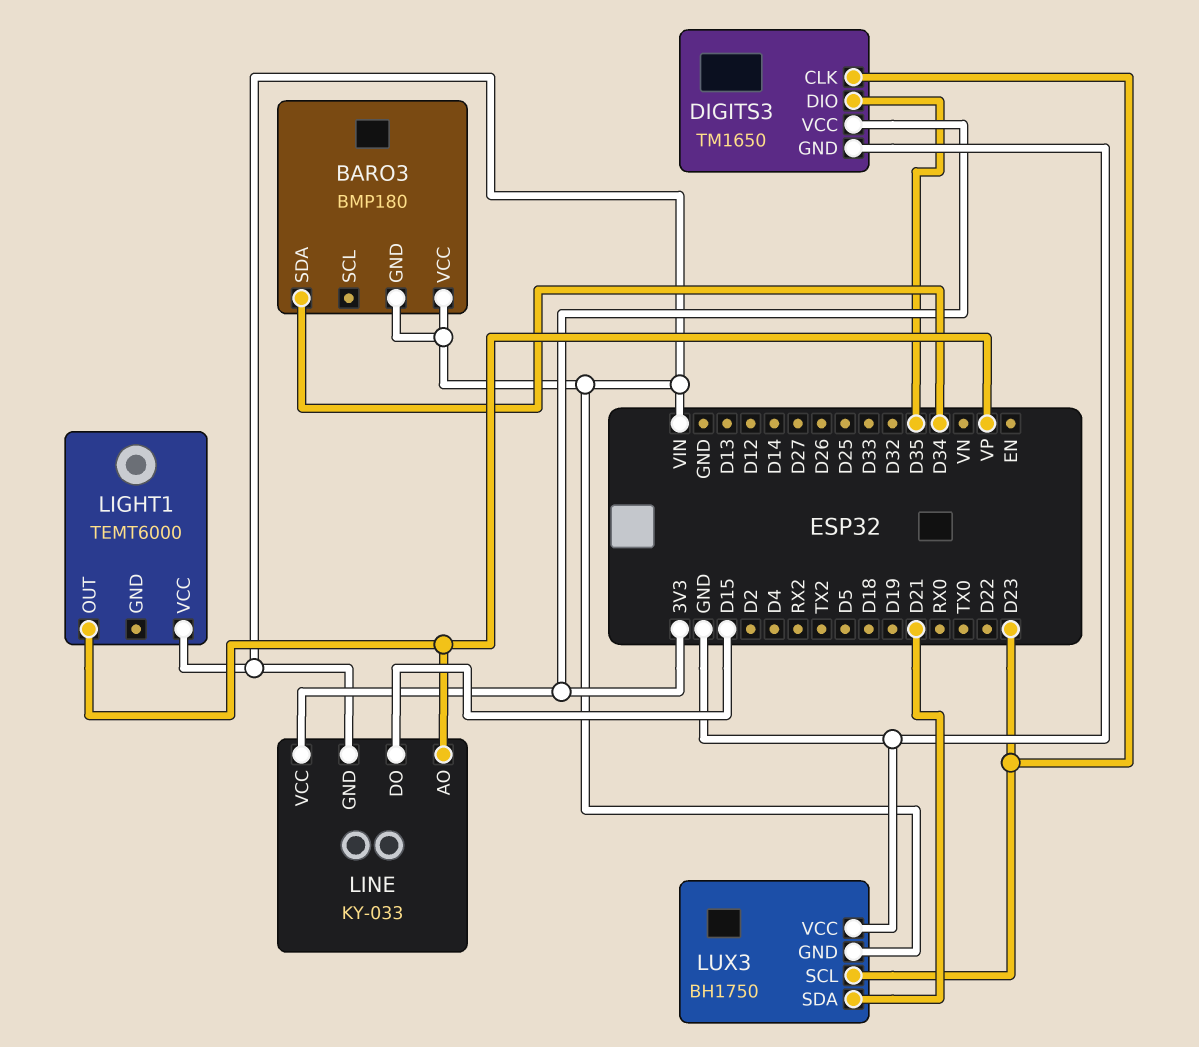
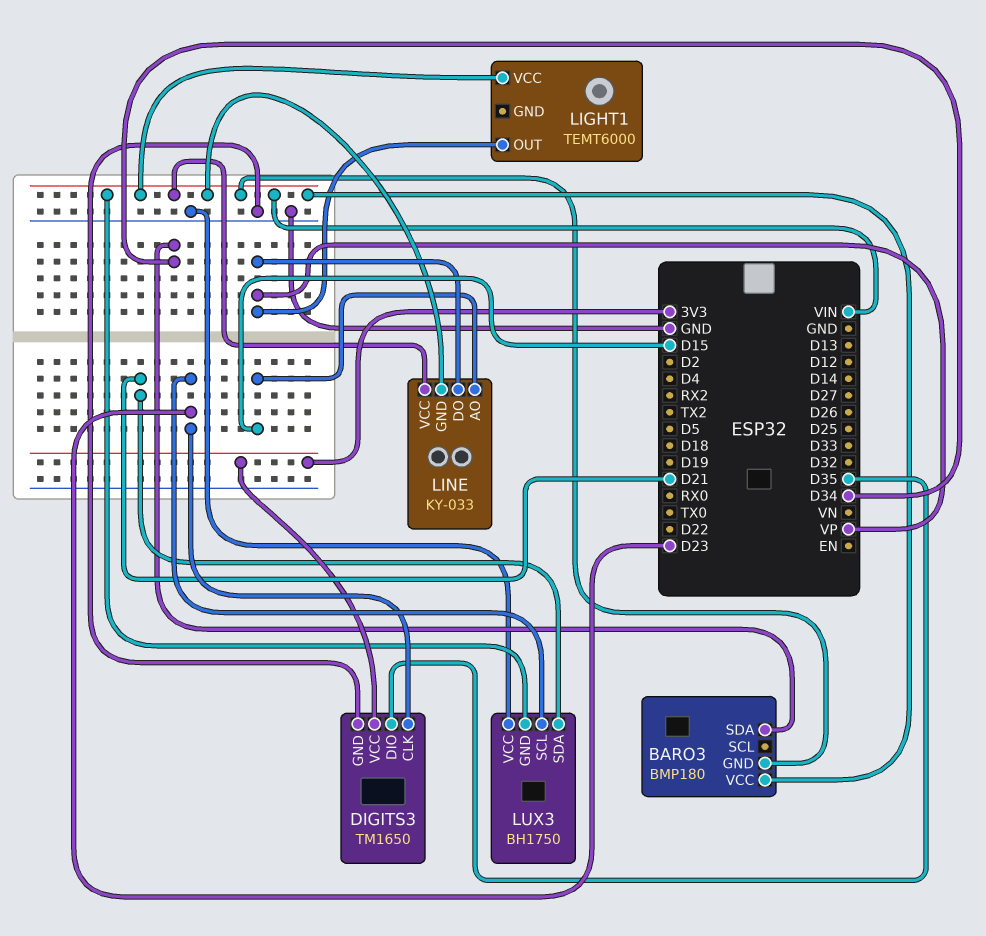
LINE pin AO: VP -> D15
LINE pin DO: D15 -> VP
LINE pin VCC: 3V3 -> VIN

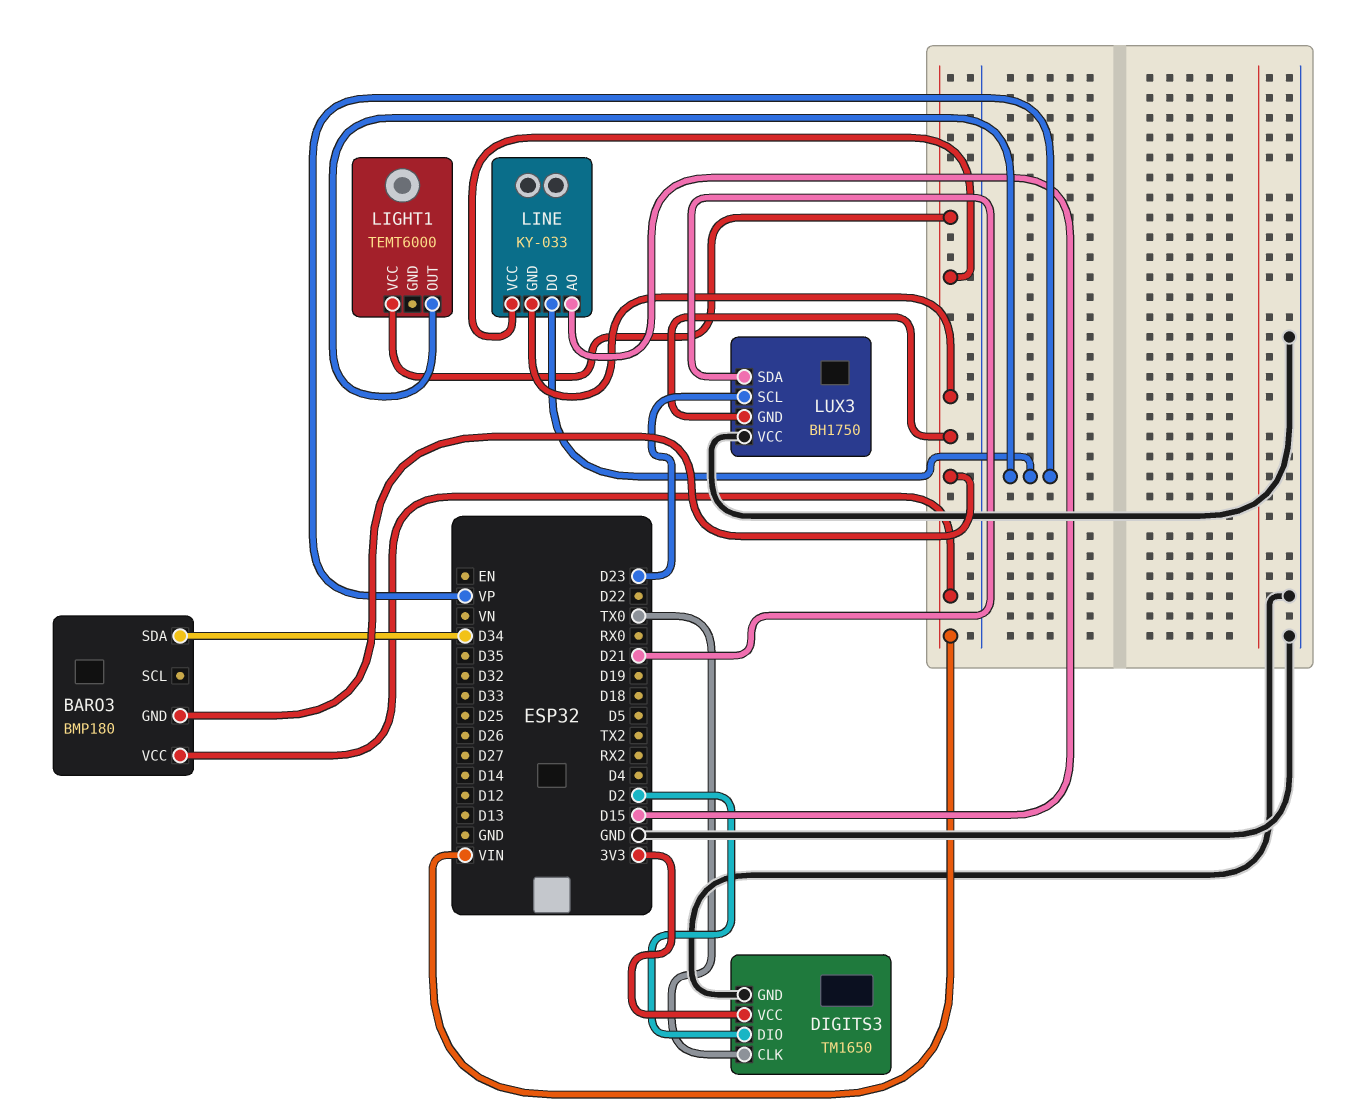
DIGITS3 pin CLK: D23 -> TX0
DIGITS3 pin DIO: D35 -> D2

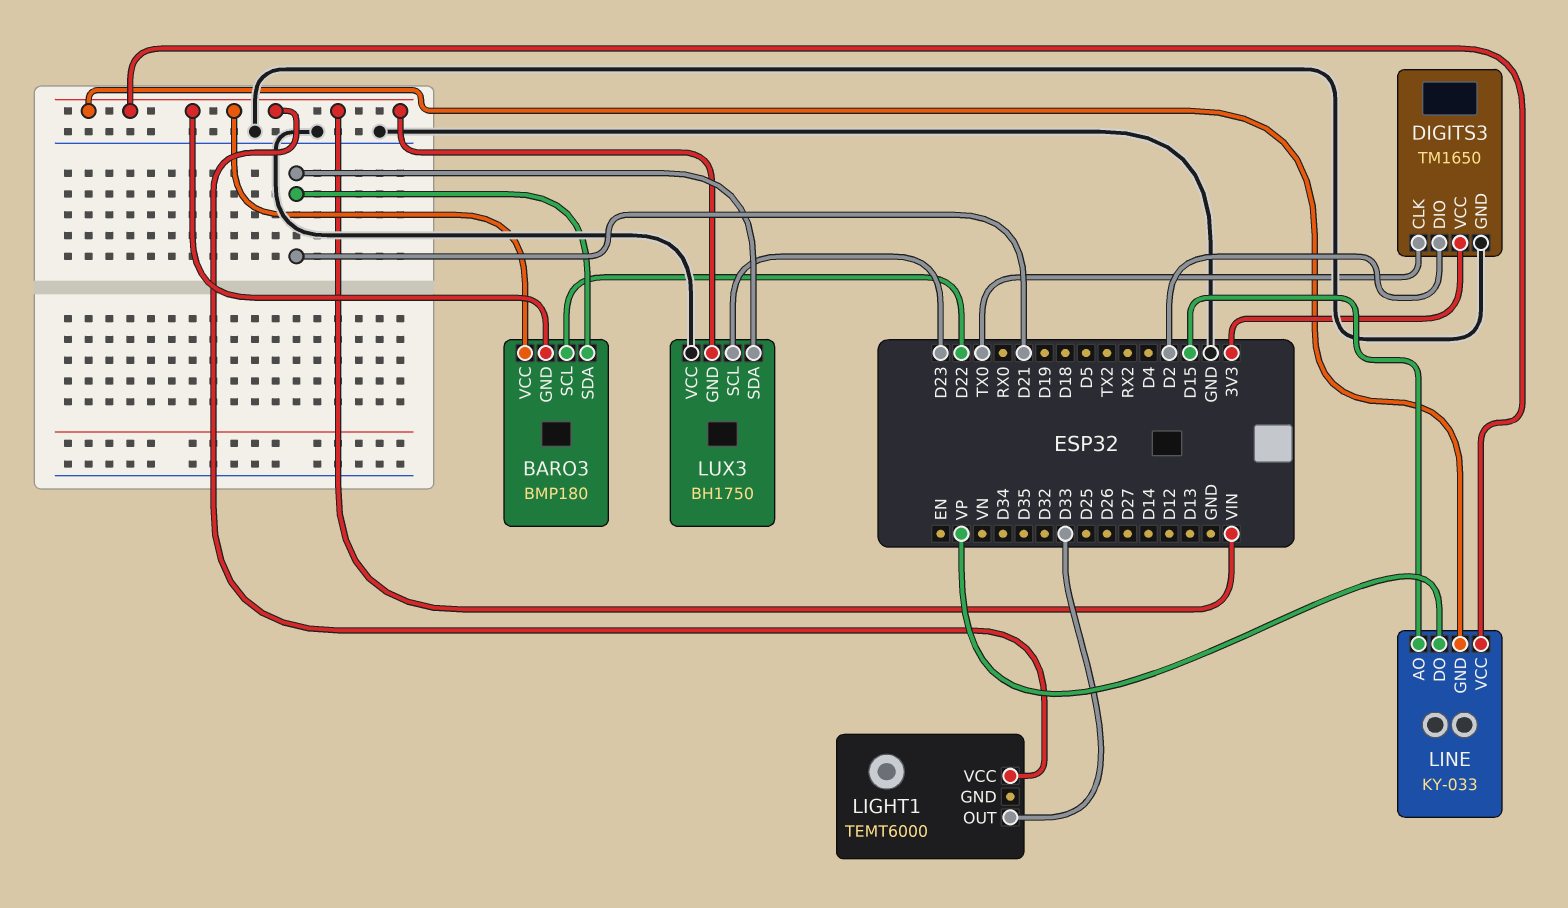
BARO3 pin SCL: none -> D22
BARO3 pin SDA: D34 -> D21
LIGHT1 pin OUT: VP -> D33

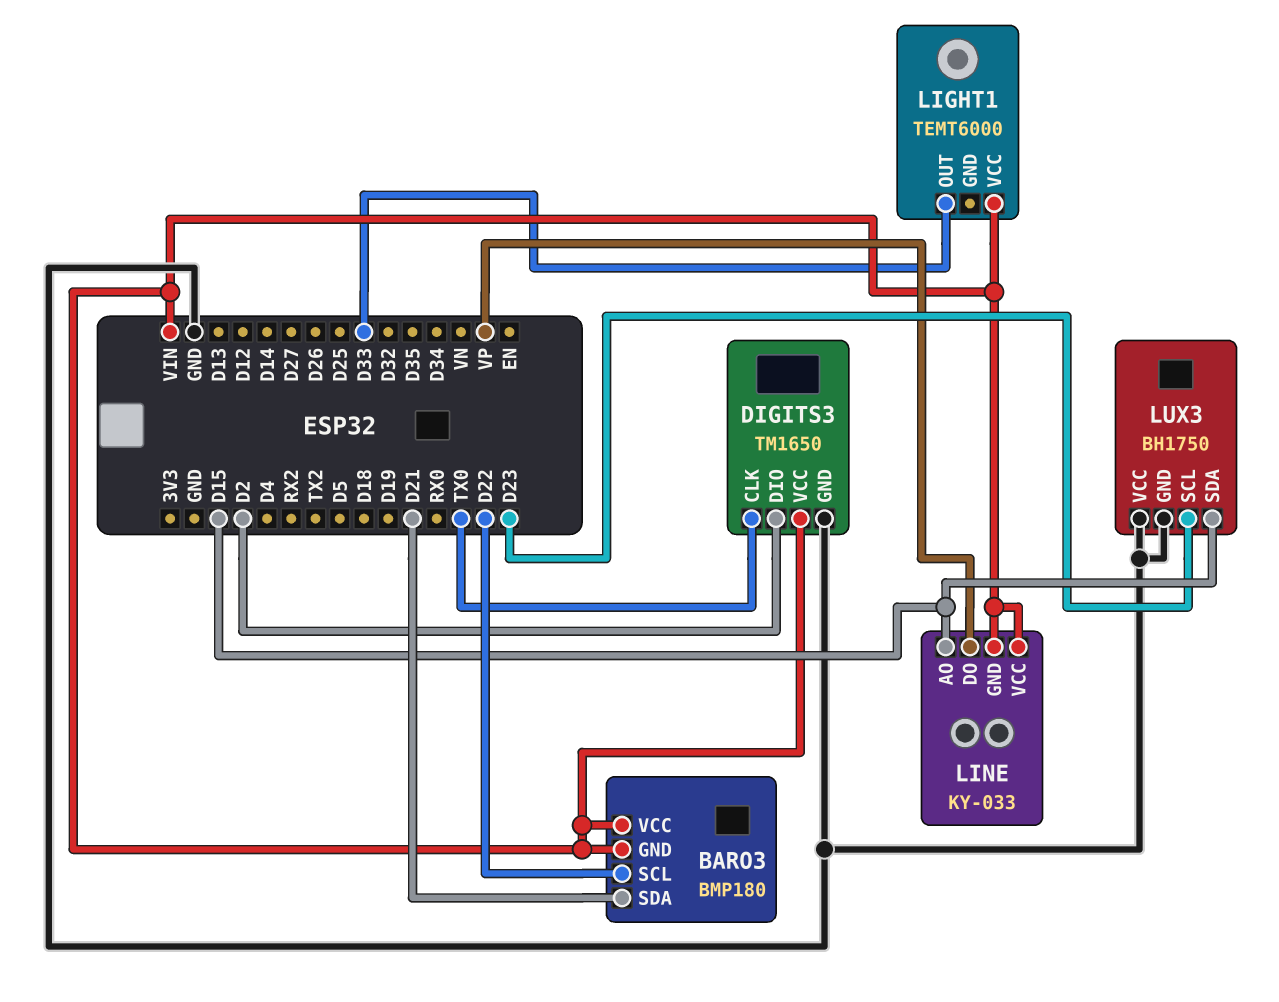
DIGITS3 pin VCC: 3V3 -> VIN
LUX3 pin GND: VIN -> GND
LUX3 pin SDA: D21 -> D15

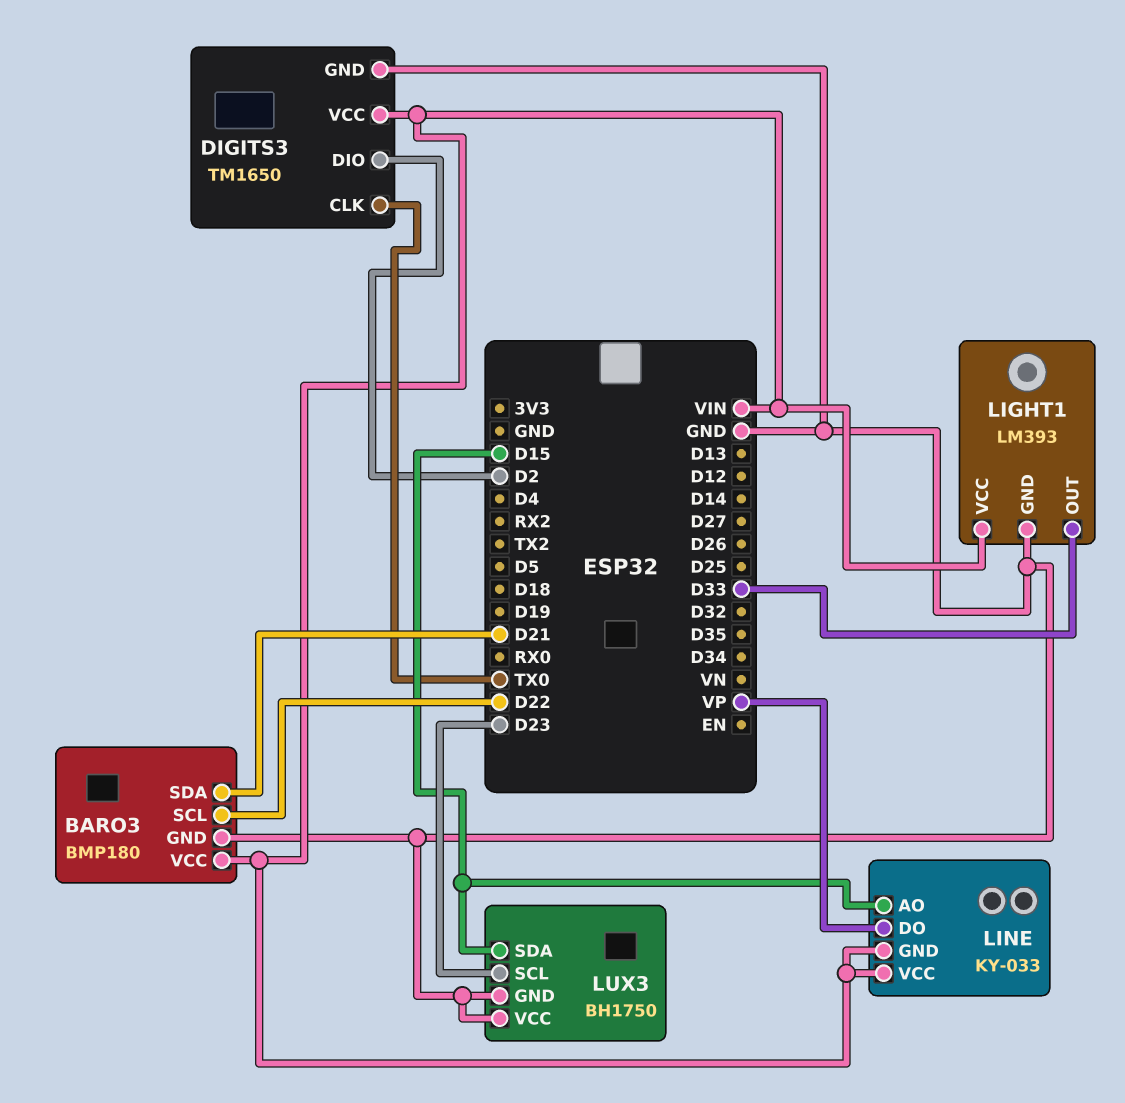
BARO3 pin GND: VIN -> GND
LIGHT1: TEMT6000 -> LM393
LIGHT1 pin GND: none -> GND

